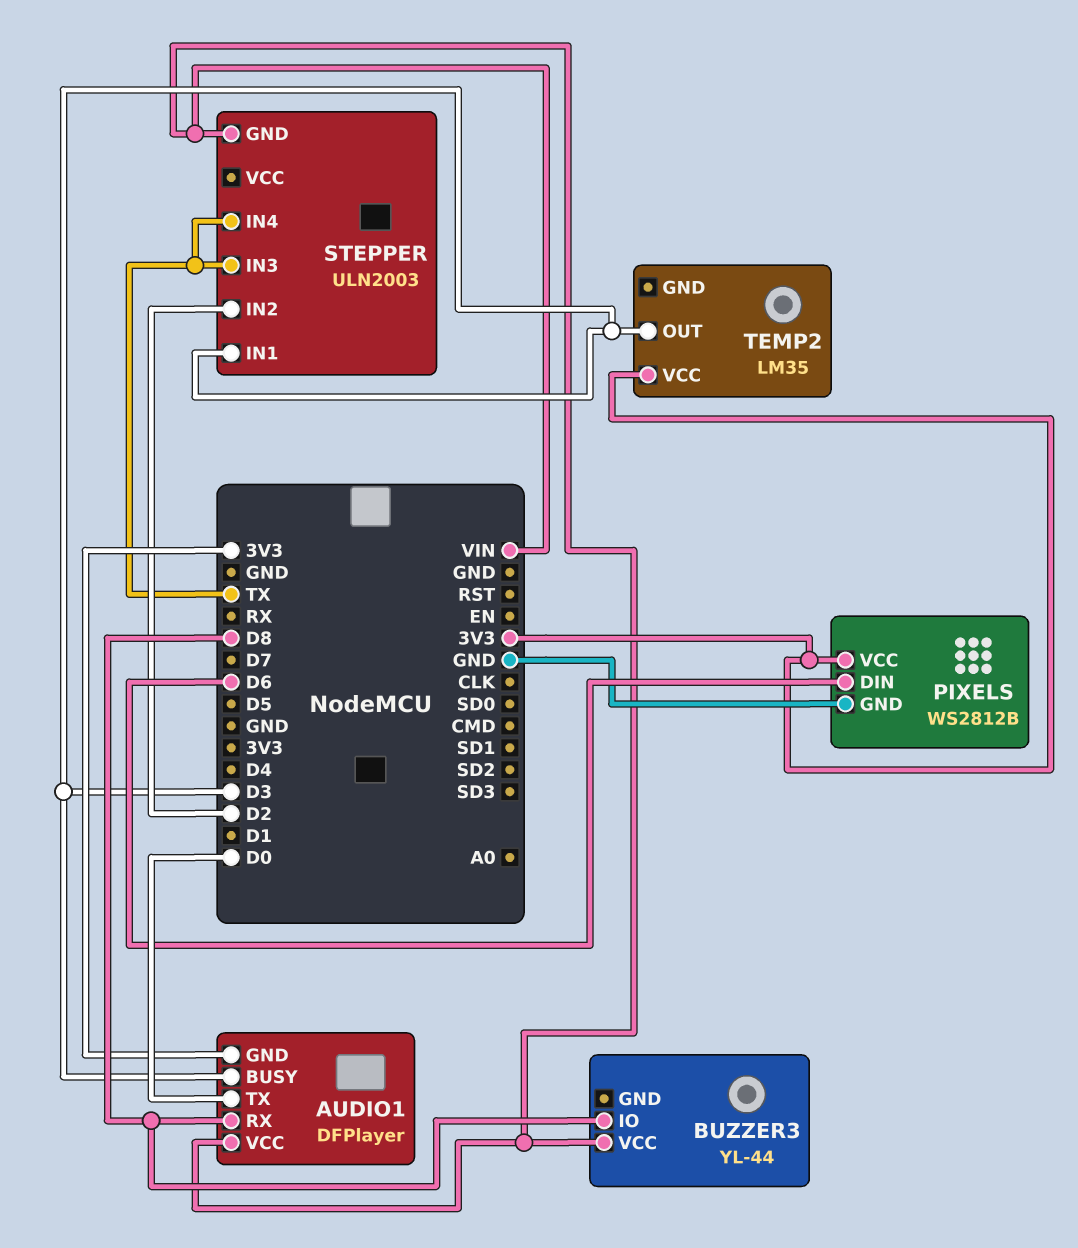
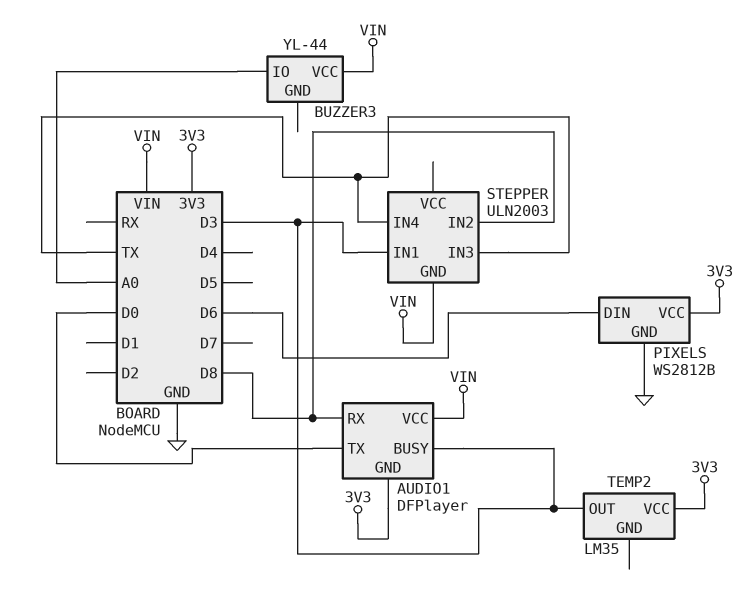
BUZZER3 pin IO: D8 -> A0
STEPPER pin IN2: D2 -> D8

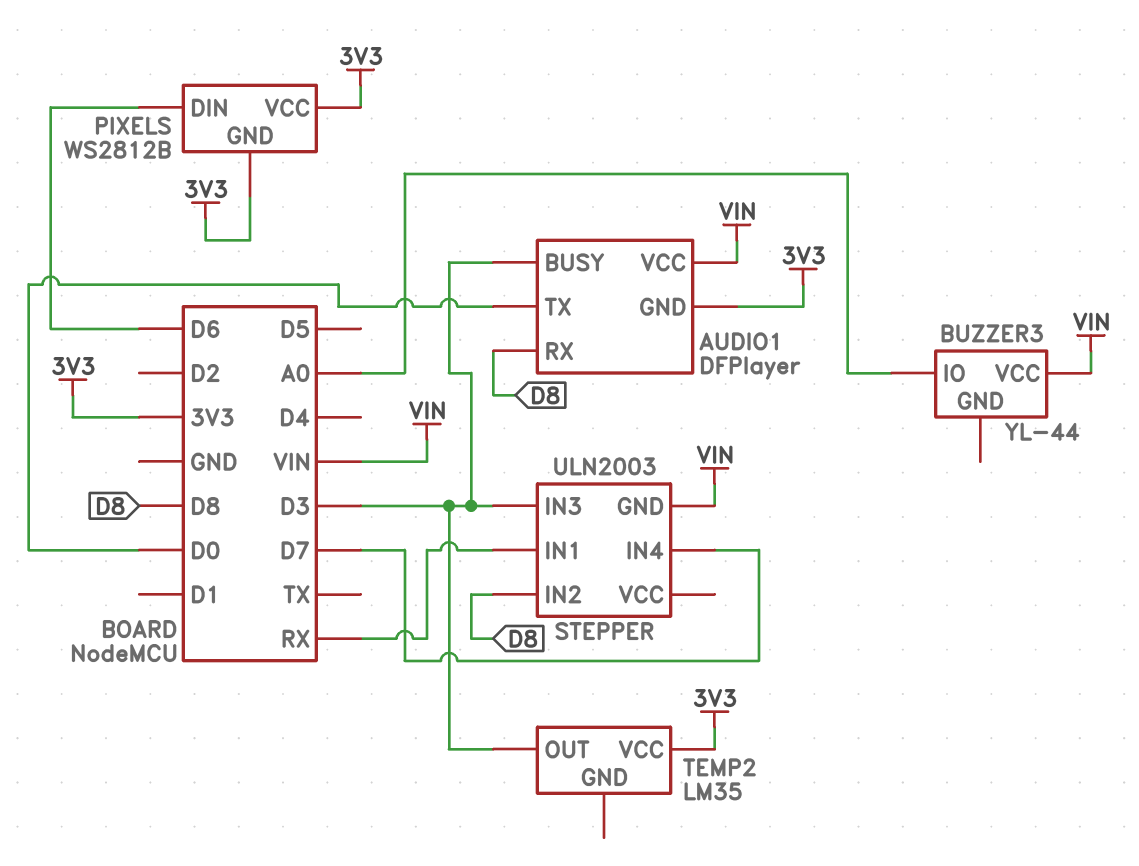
PIXELS pin GND: GND -> 3V3
STEPPER pin IN1: D3 -> RX
STEPPER pin IN3: TX -> D3
STEPPER pin IN4: TX -> D7

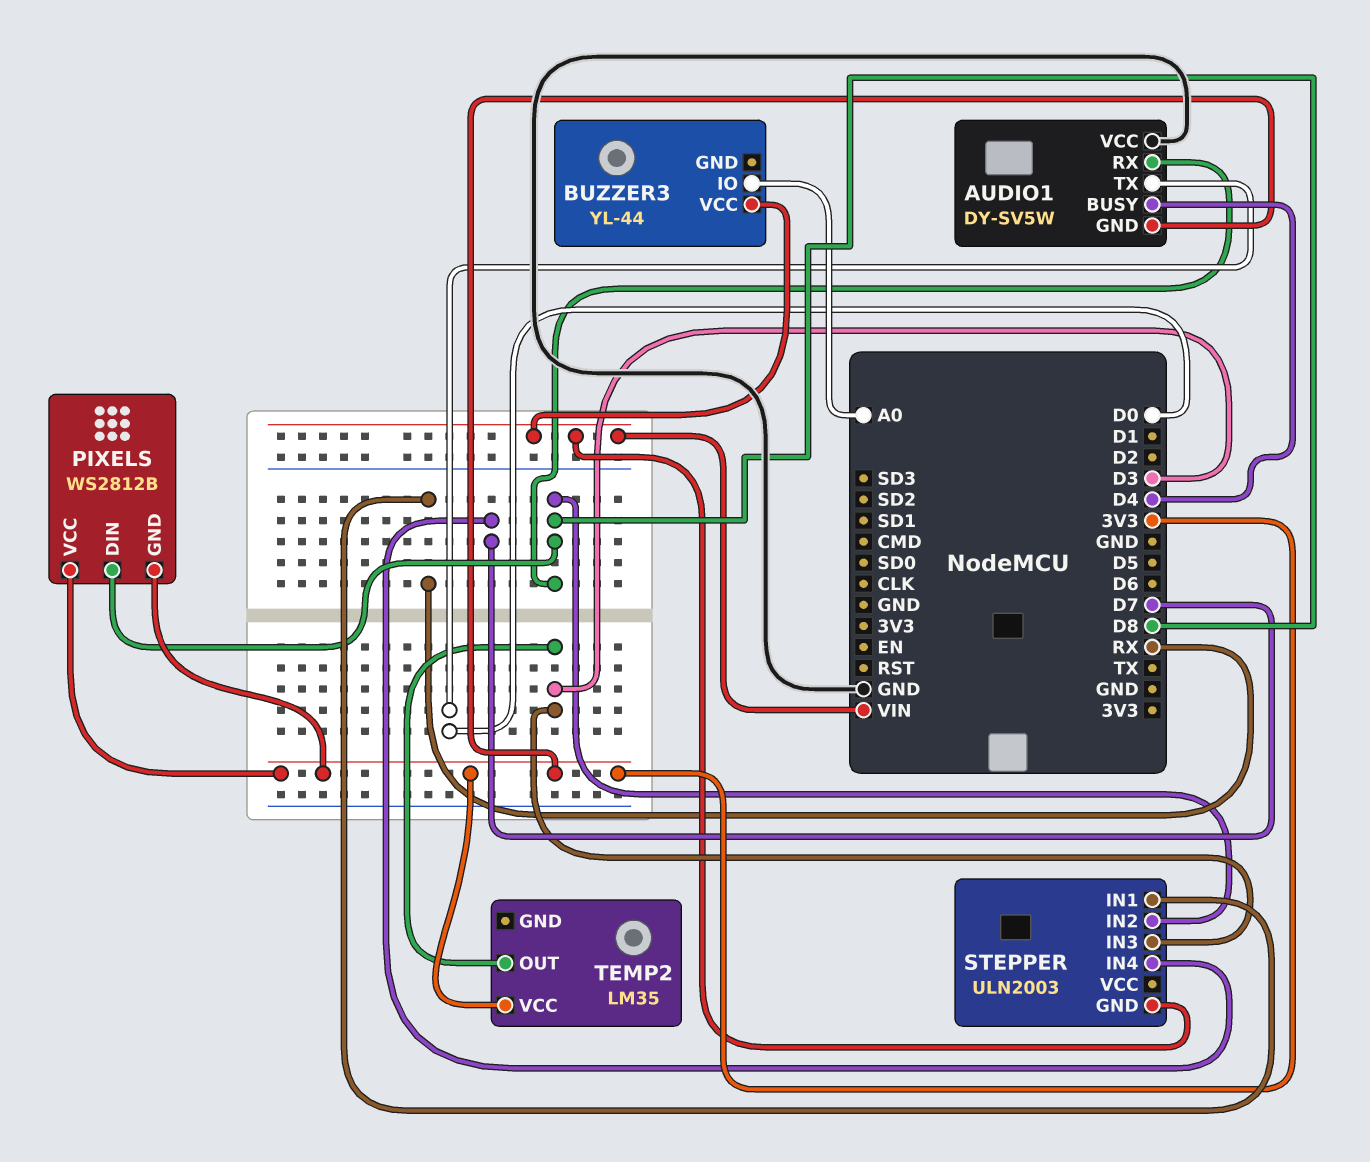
AUDIO1: DFPlayer -> DY-SV5W
AUDIO1 pin BUSY: D3 -> D4
AUDIO1 pin VCC: VIN -> GND
PIXELS pin DIN: D6 -> D8

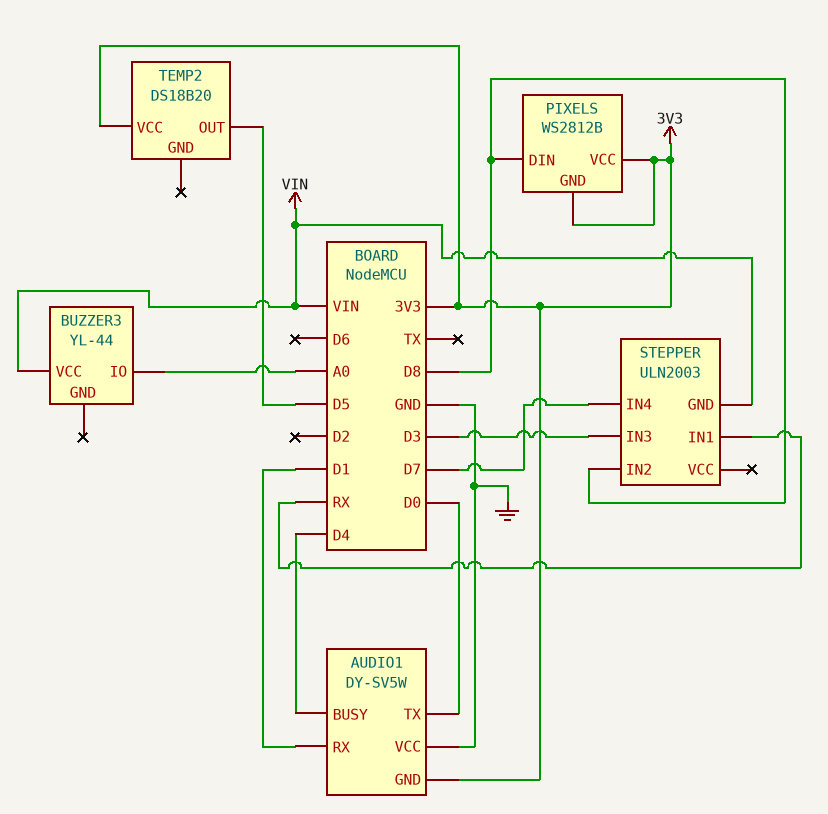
AUDIO1 pin RX: D8 -> D1
TEMP2: LM35 -> DS18B20
TEMP2 pin OUT: D3 -> D5

